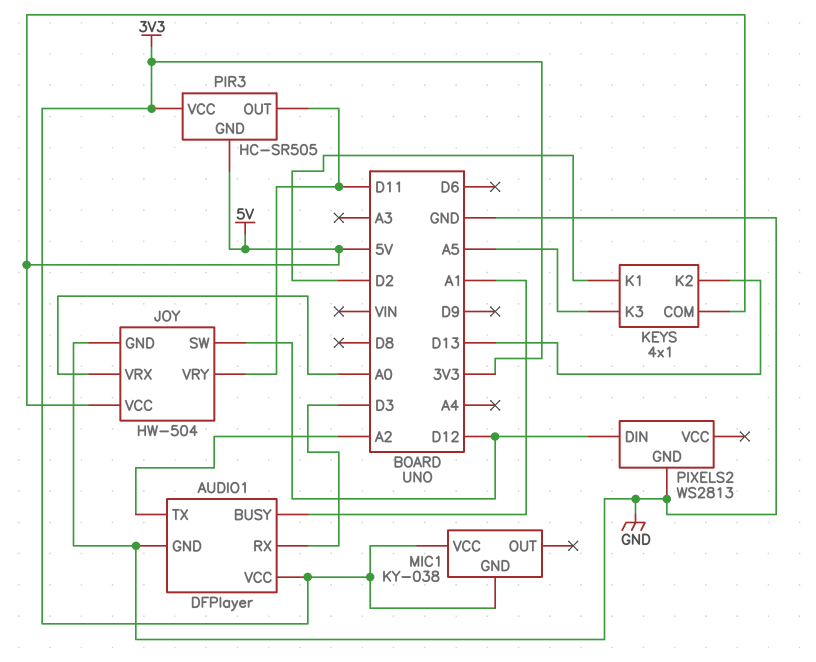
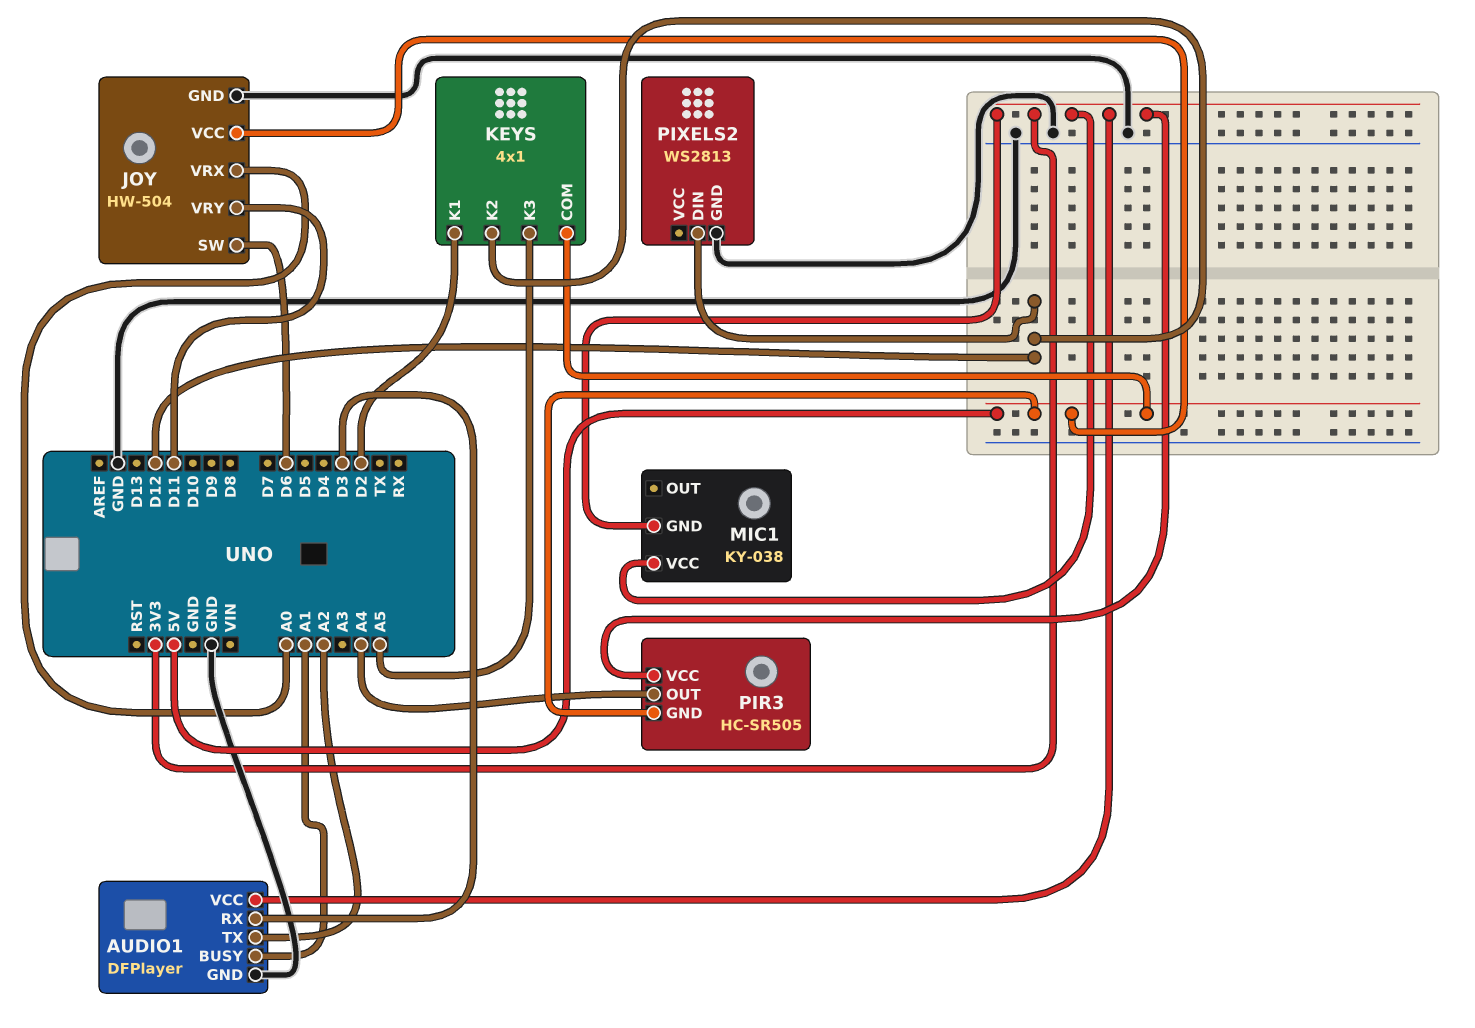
JOY pin SW: D12 -> D6
KEYS pin K2: D13 -> D12
PIR3 pin OUT: D11 -> A4

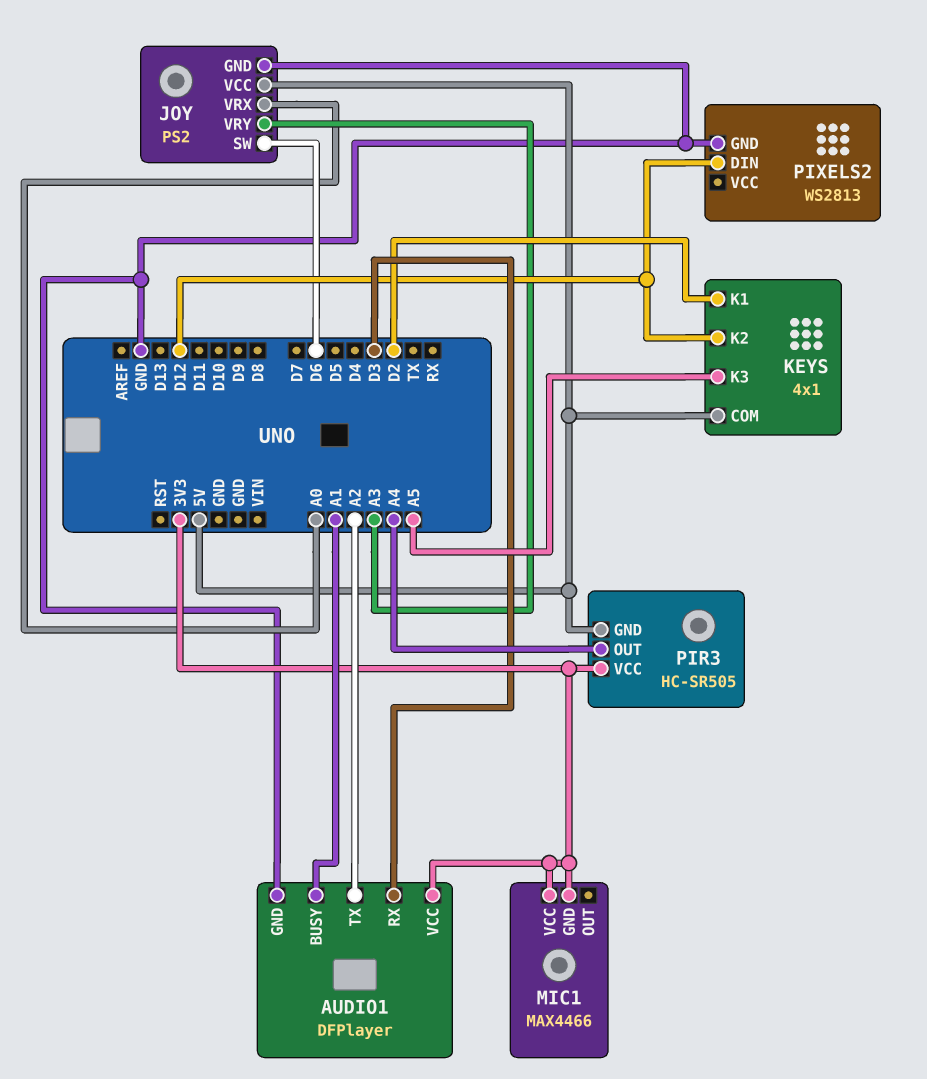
JOY: HW-504 -> PS2
JOY pin VRY: D11 -> A3
MIC1: KY-038 -> MAX4466

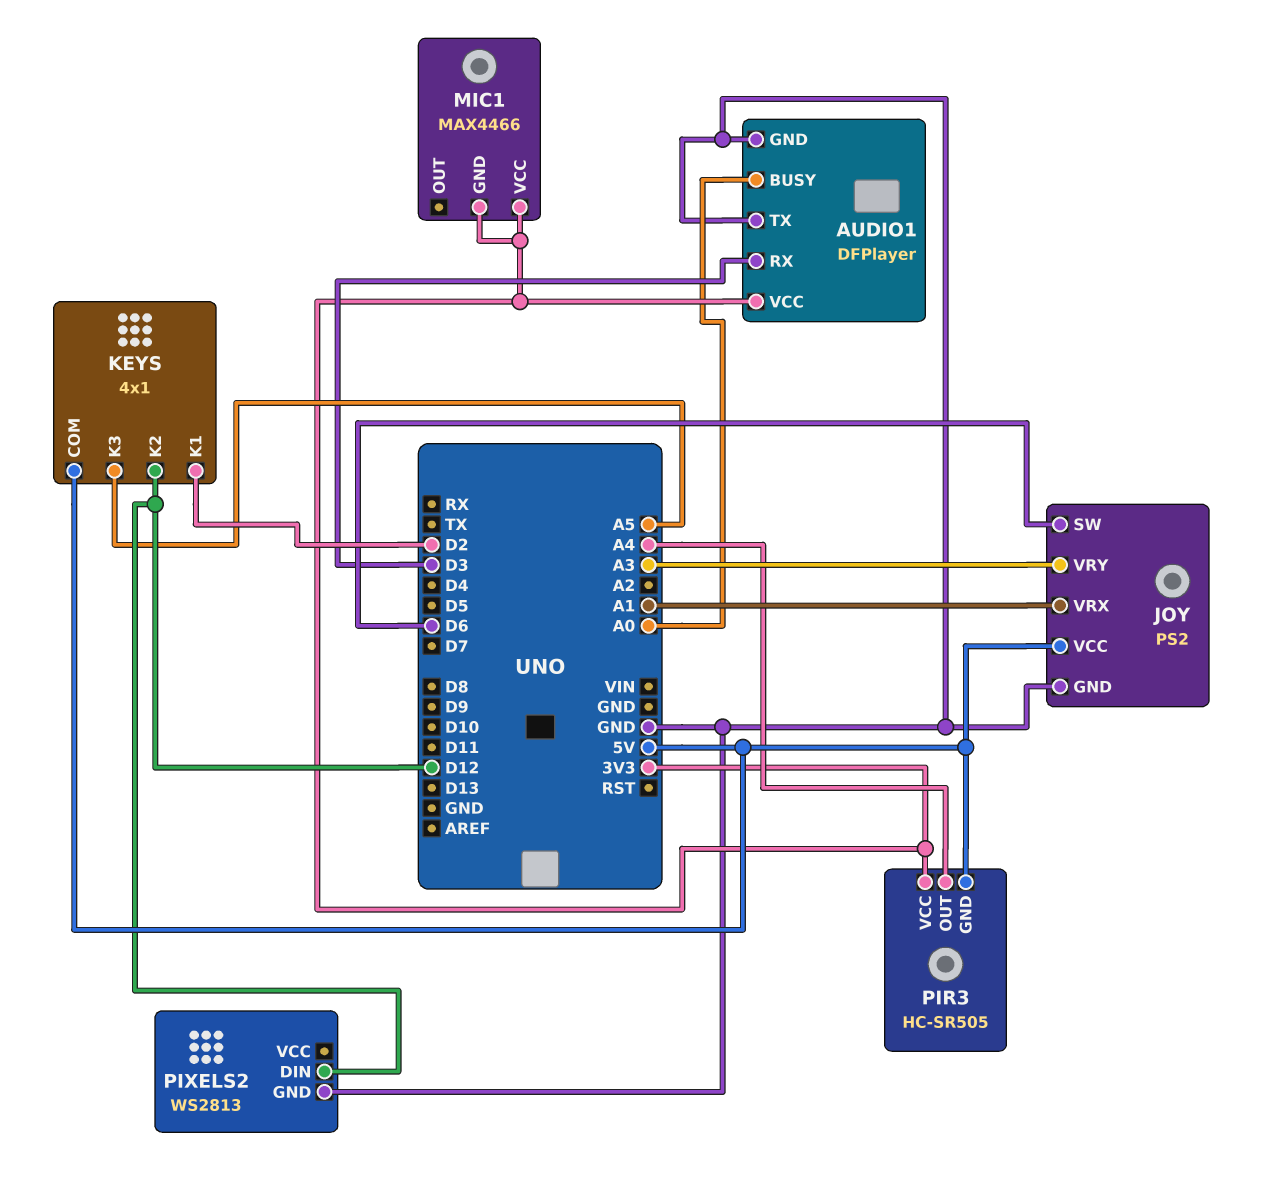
AUDIO1 pin BUSY: A1 -> A0
AUDIO1 pin TX: A2 -> GND
JOY pin VRX: A0 -> A1

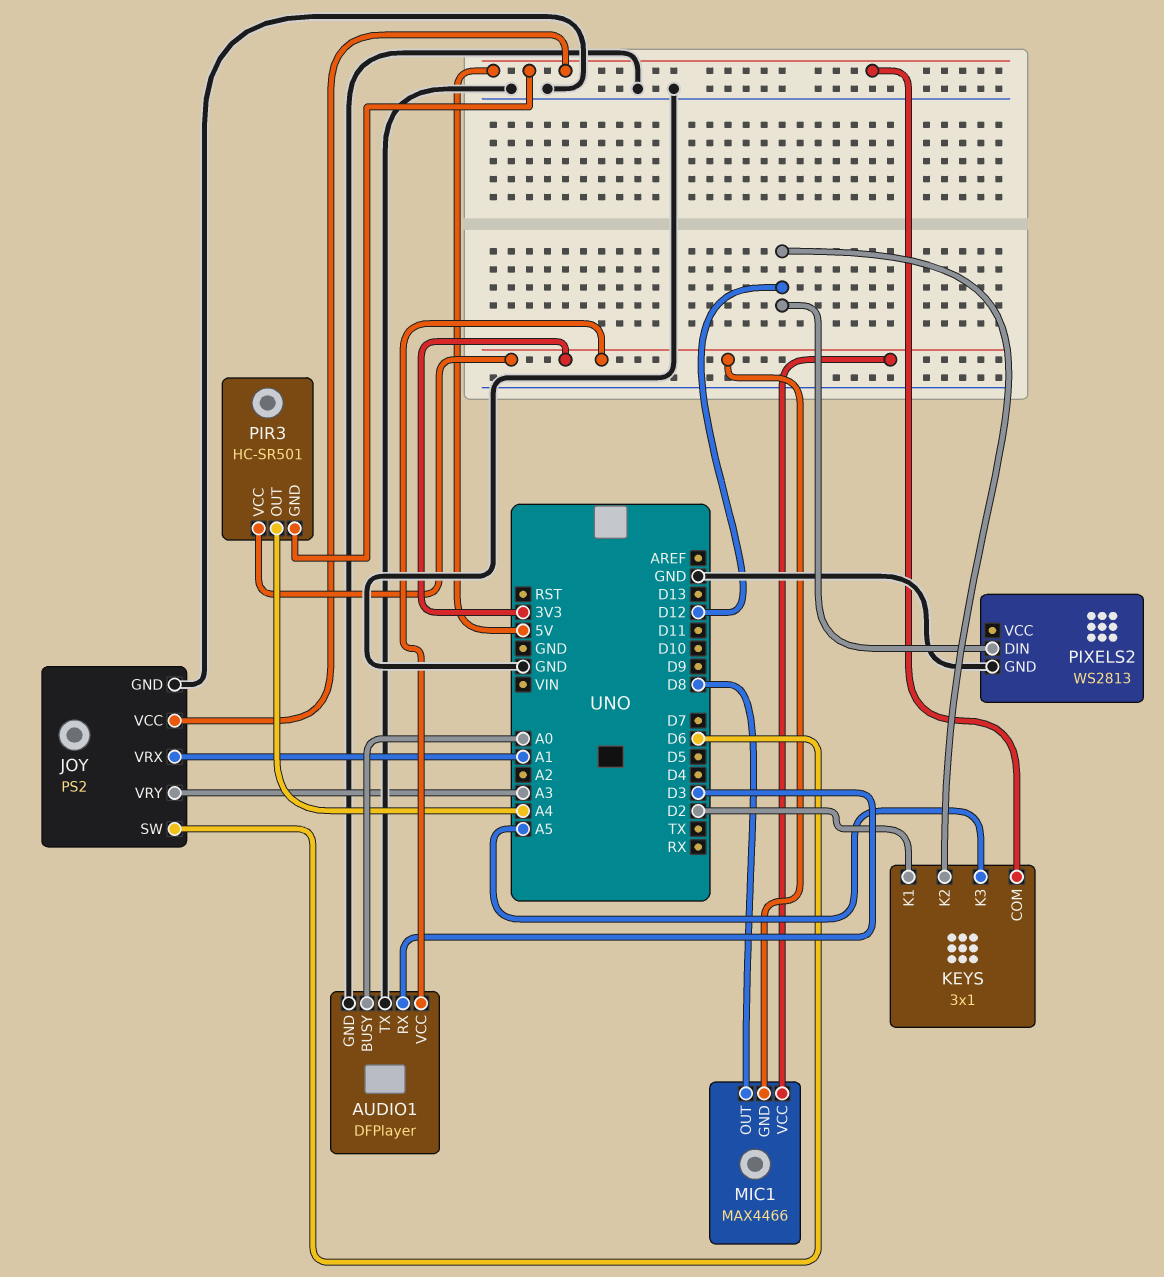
KEYS: 4x1 -> 3x1
MIC1 pin OUT: none -> D8
PIR3: HC-SR505 -> HC-SR501

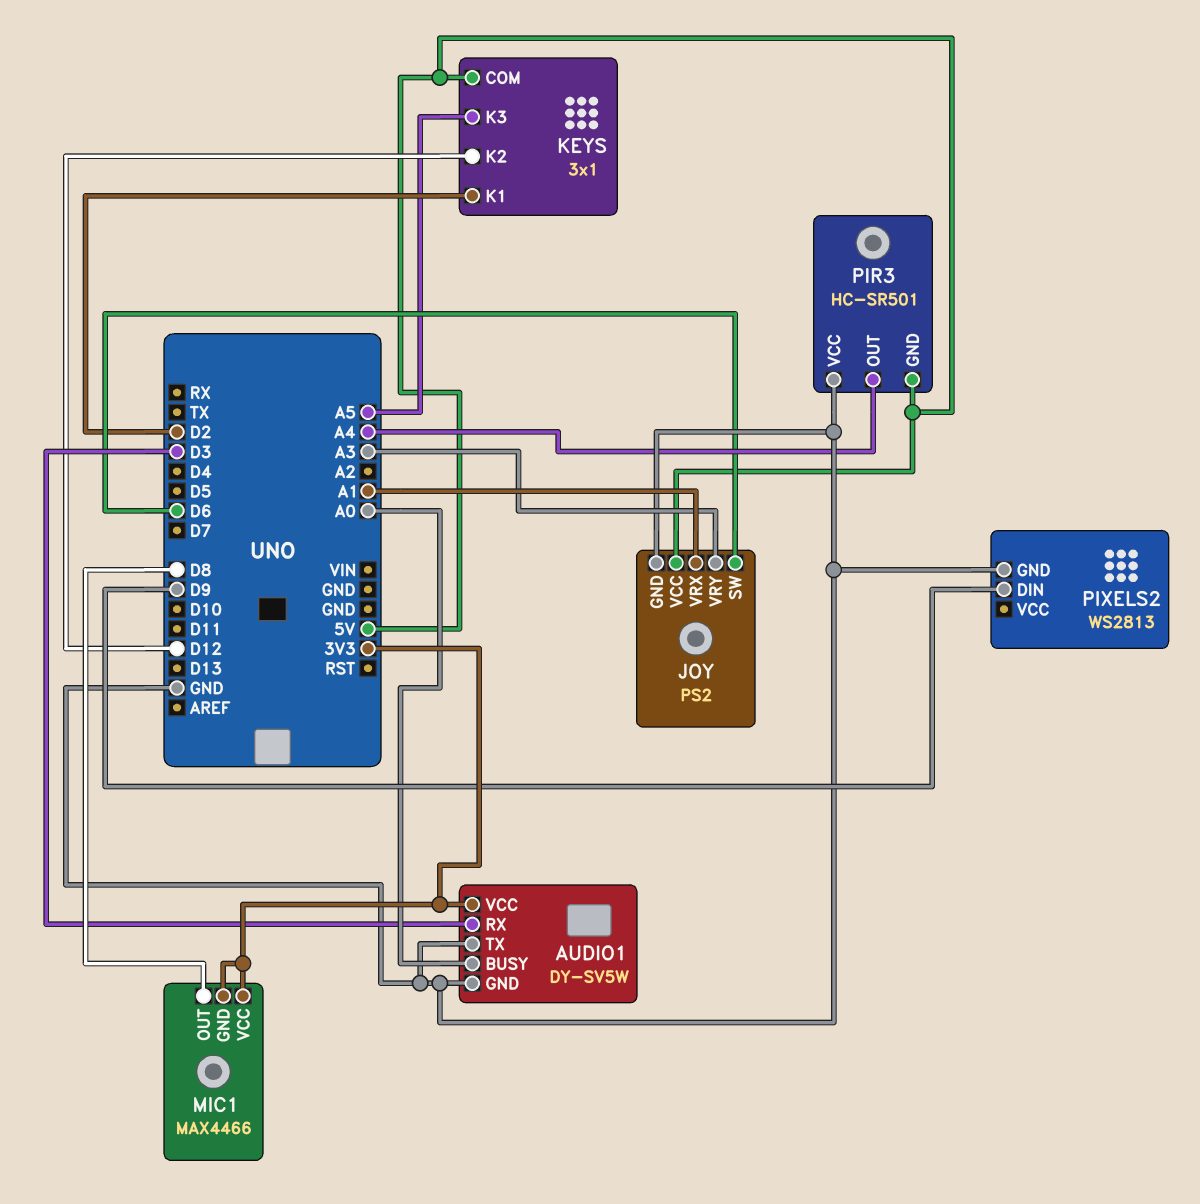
AUDIO1: DFPlayer -> DY-SV5W
PIR3 pin VCC: 3V3 -> GND
PIXELS2 pin DIN: D12 -> D9

